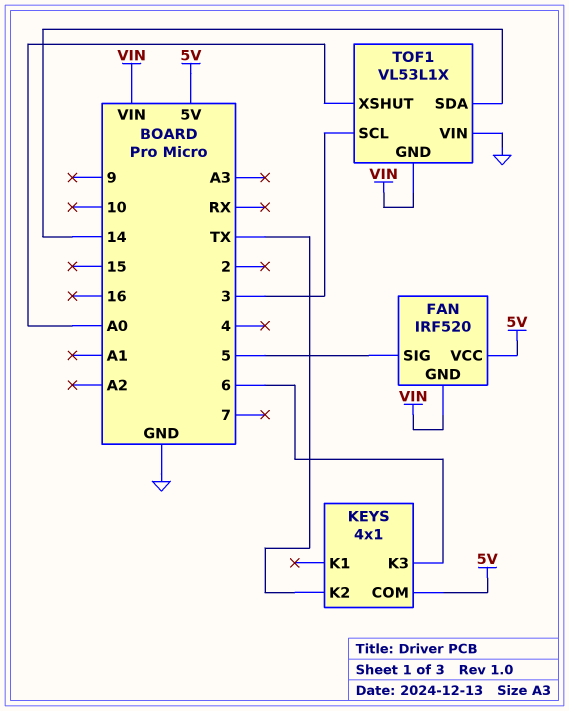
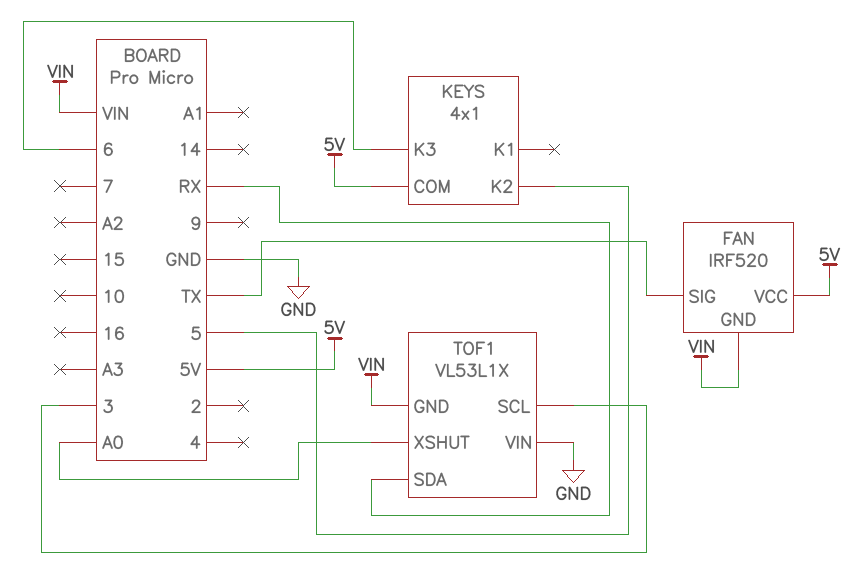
FAN pin SIG: 5 -> TX
KEYS pin K2: TX -> 5
TOF1 pin SDA: 14 -> RX

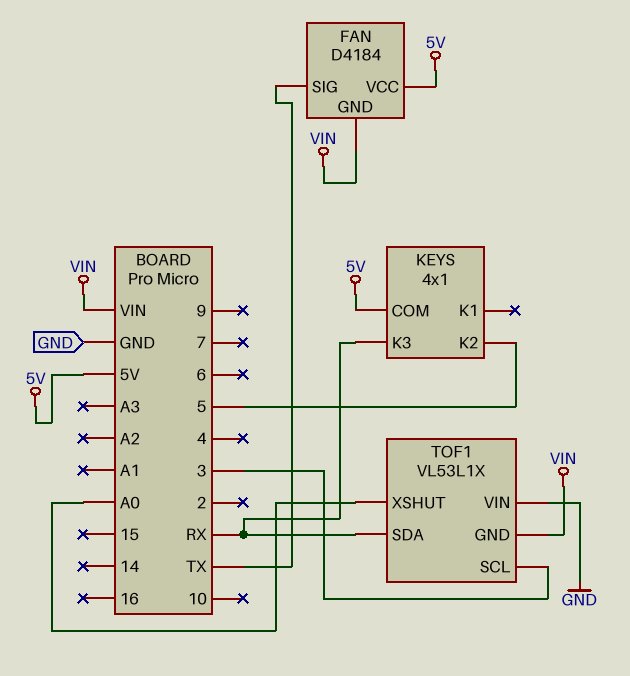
FAN: IRF520 -> D4184
KEYS pin K3: 6 -> RX

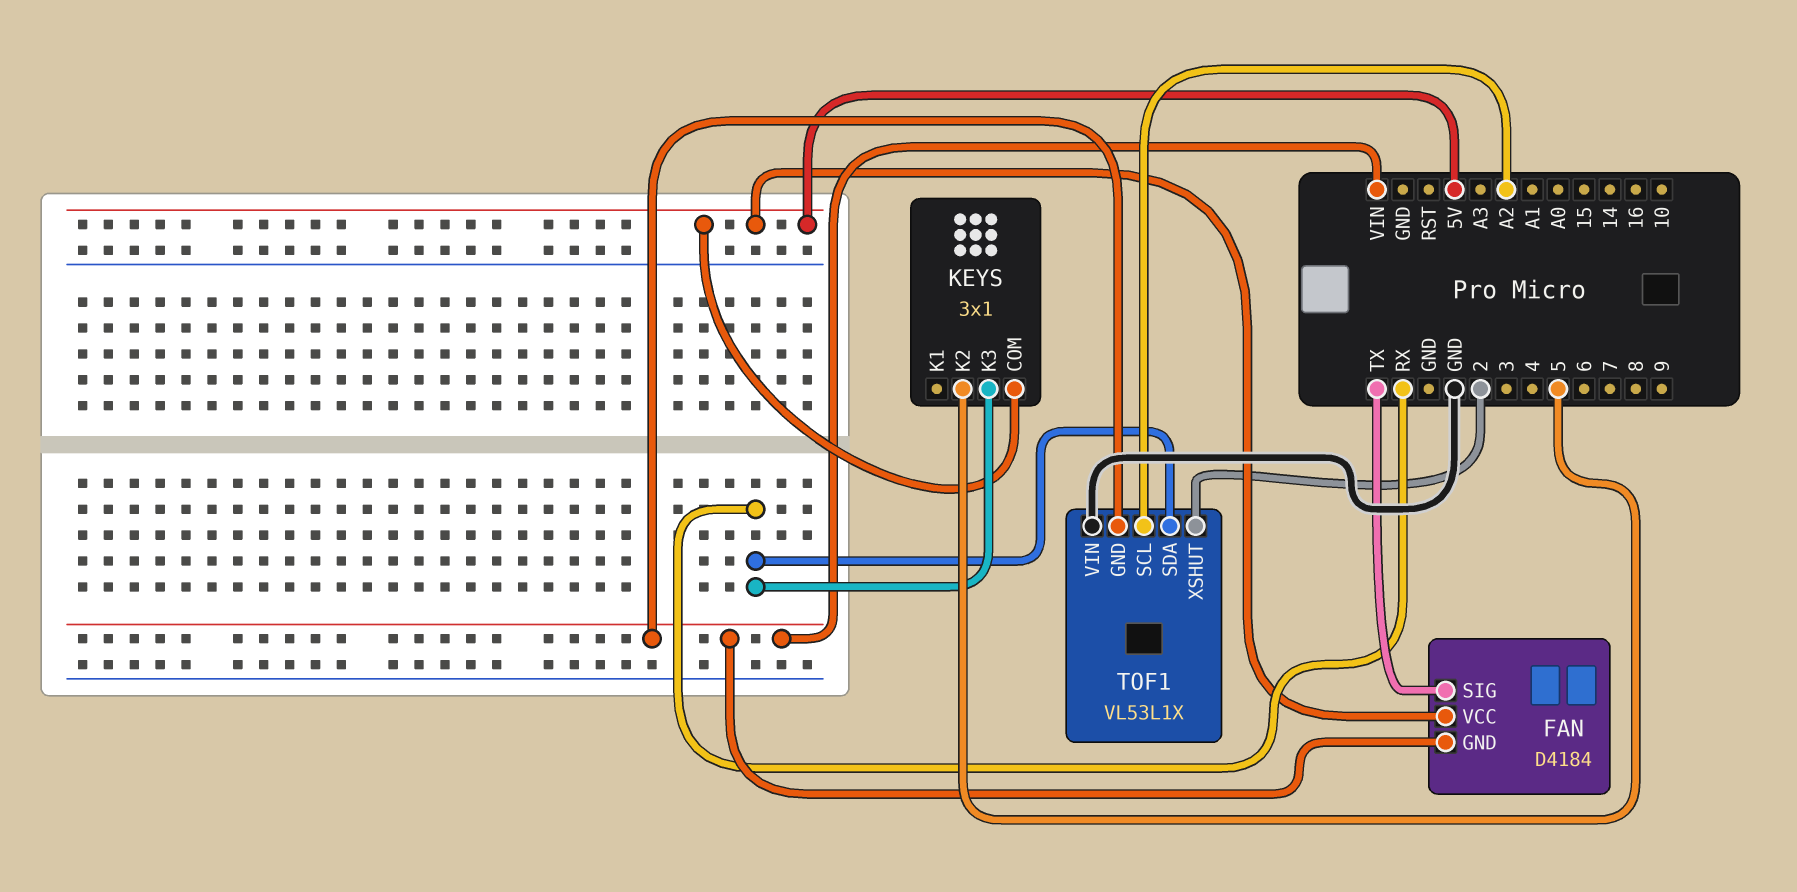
KEYS: 4x1 -> 3x1
TOF1 pin SCL: 3 -> A2
TOF1 pin XSHUT: A0 -> 2

